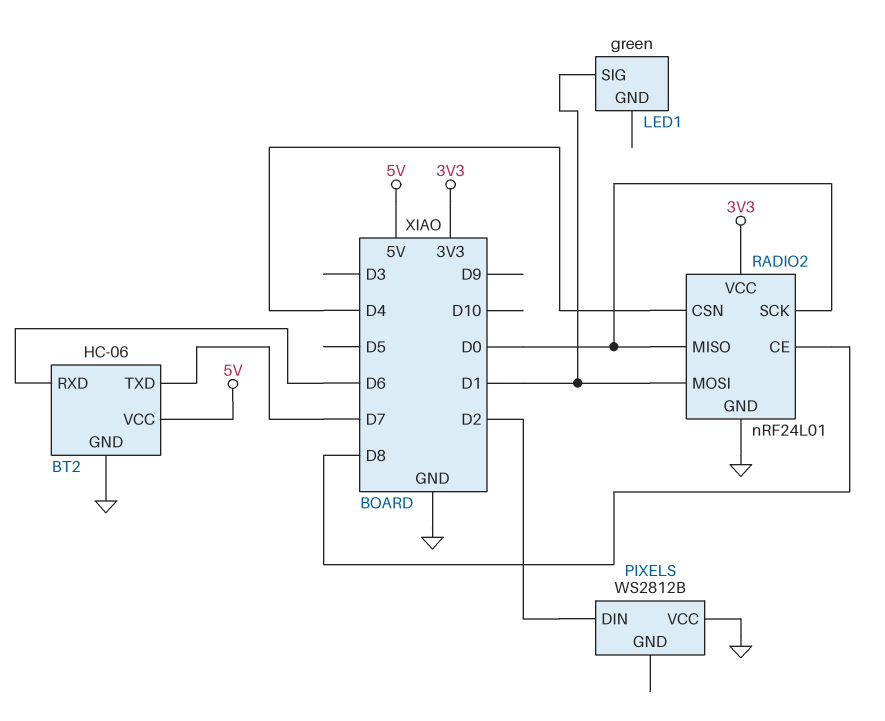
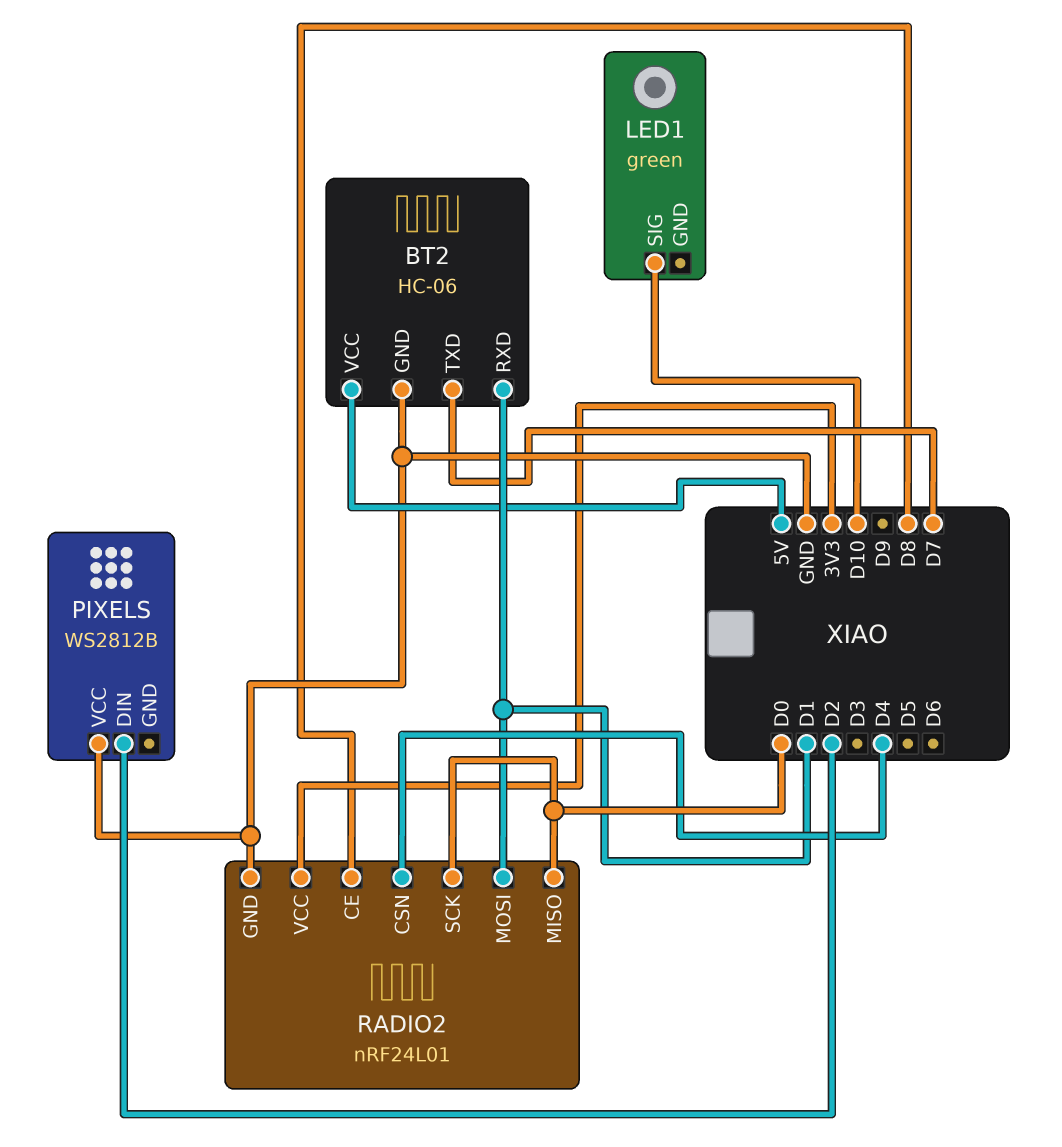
BT2 pin RXD: D6 -> D1
LED1 pin SIG: D1 -> D10

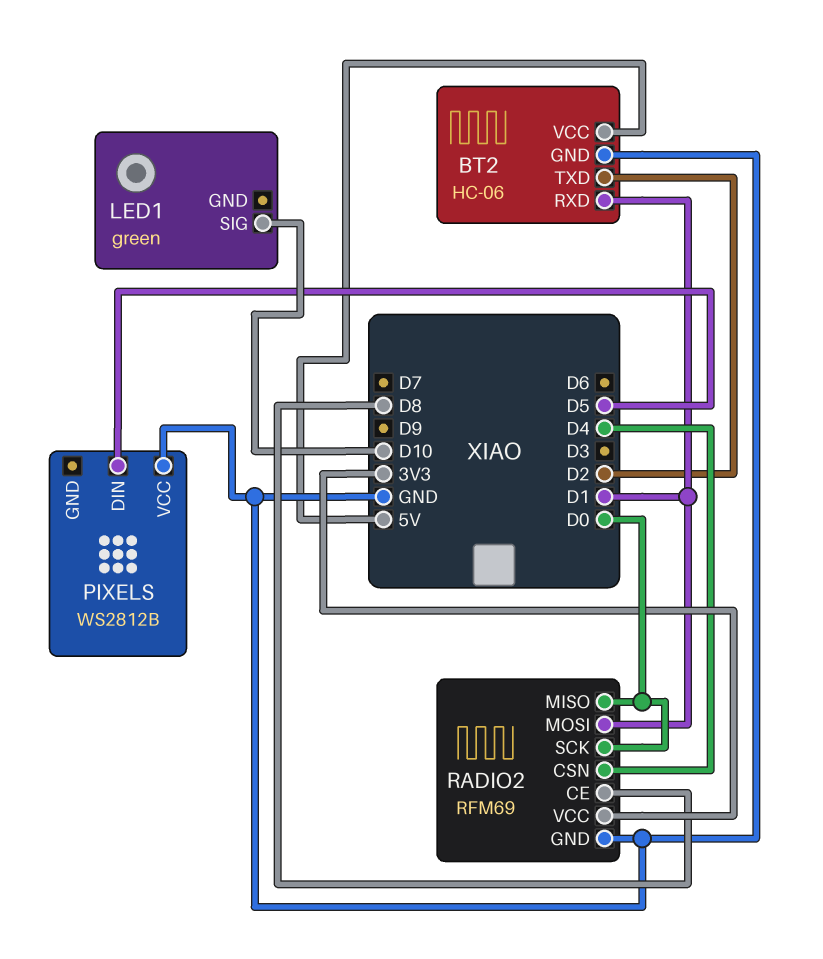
BT2 pin TXD: D7 -> D2
PIXELS pin DIN: D2 -> D5
RADIO2: nRF24L01 -> RFM69

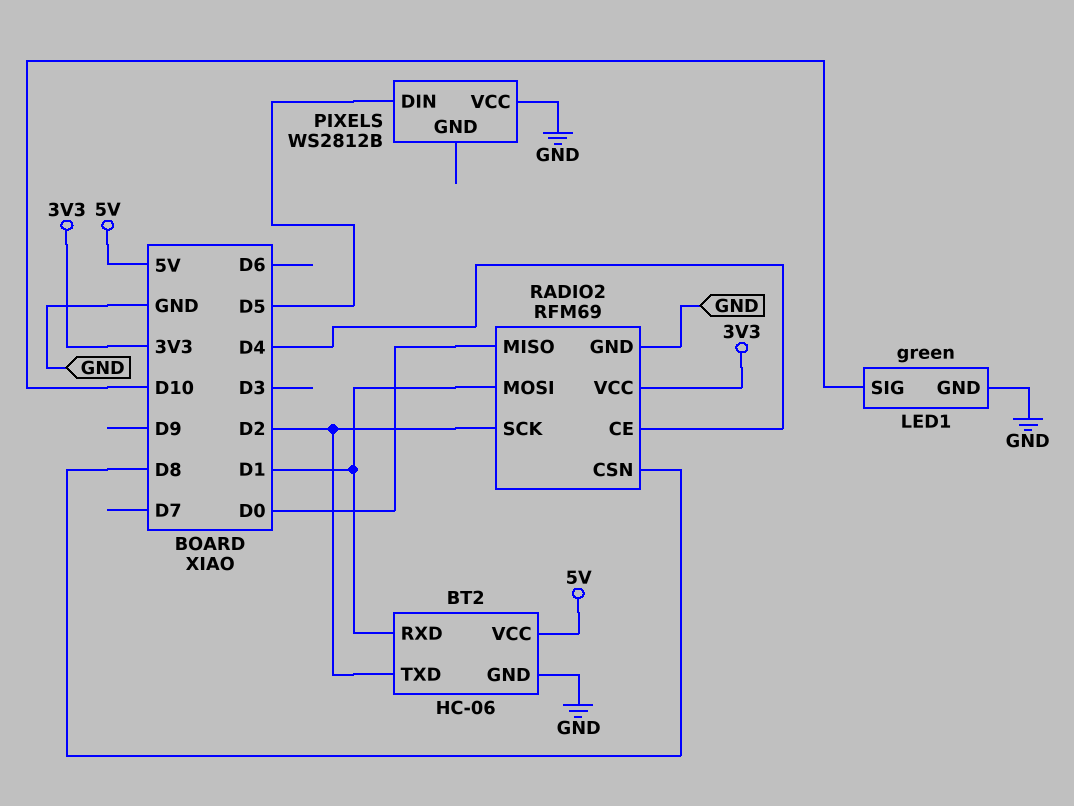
LED1 pin GND: none -> GND
RADIO2 pin CE: D8 -> D4
RADIO2 pin CSN: D4 -> D8
RADIO2 pin SCK: D0 -> D2

